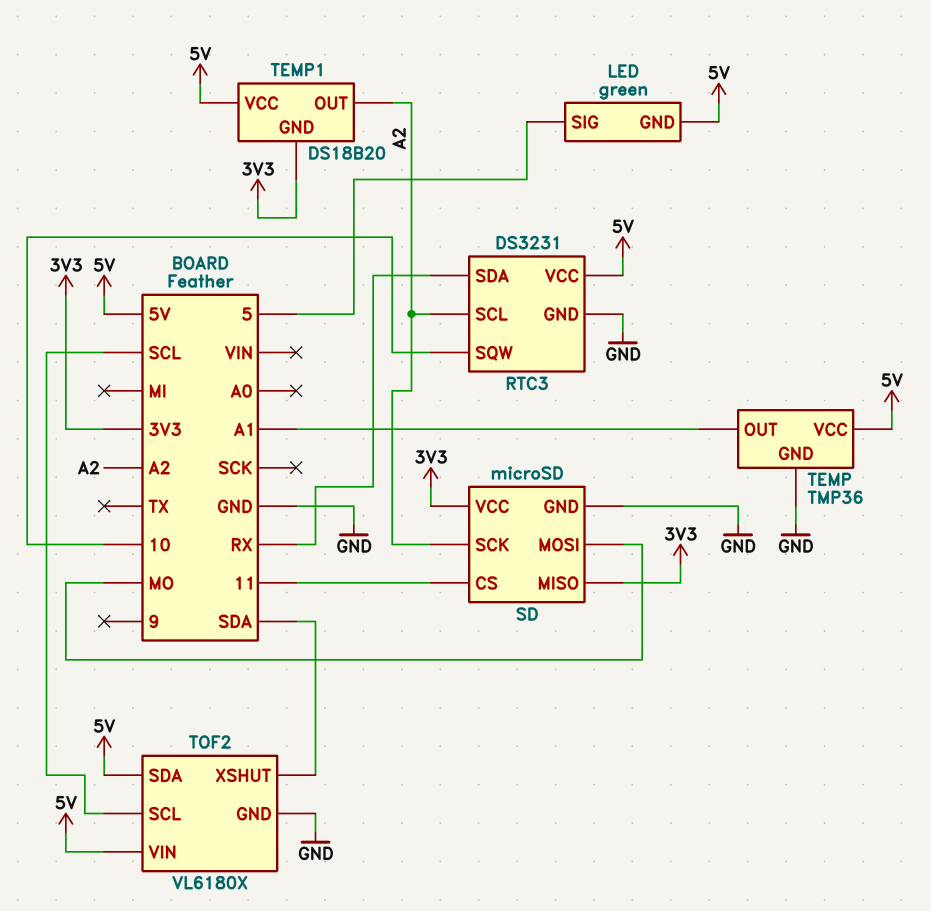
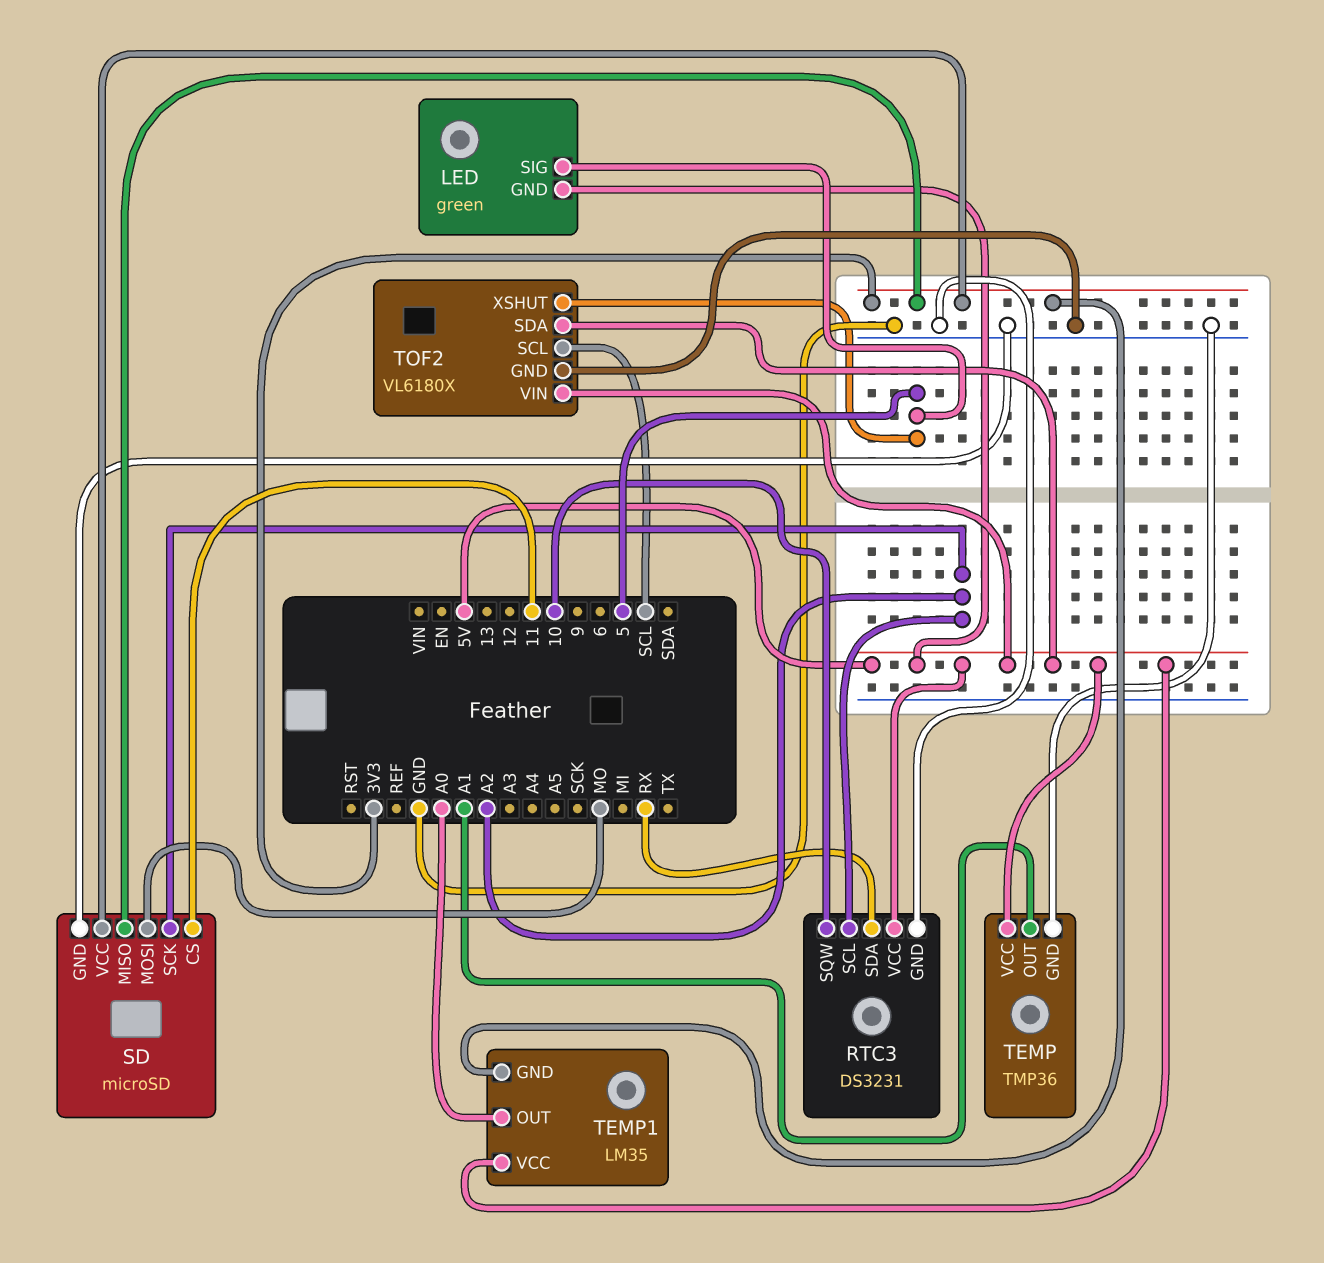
TEMP1: DS18B20 -> LM35
TEMP1 pin OUT: A2 -> A0
TOF2 pin XSHUT: SDA -> 5

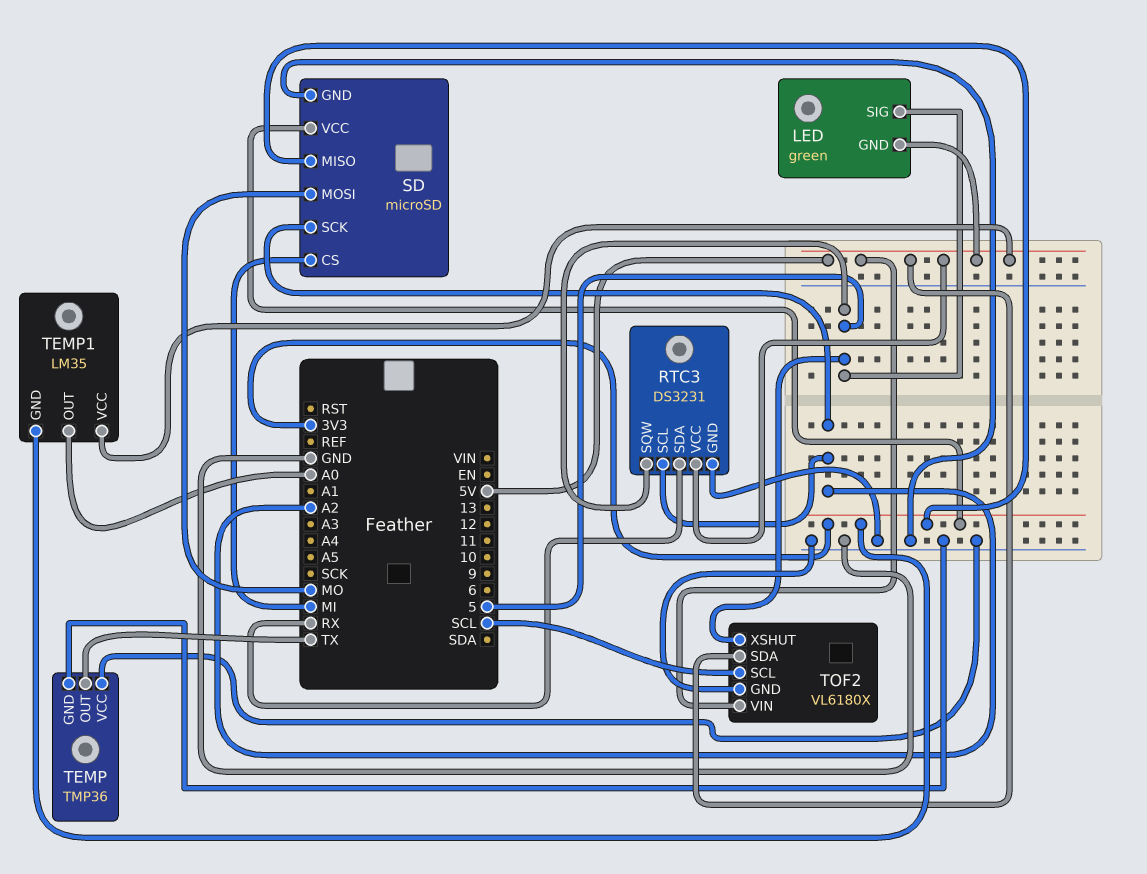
RTC3 pin SQW: 10 -> 5
SD pin CS: 11 -> MI
TEMP pin OUT: A1 -> TX
TEMP pin VCC: 5V -> GND

